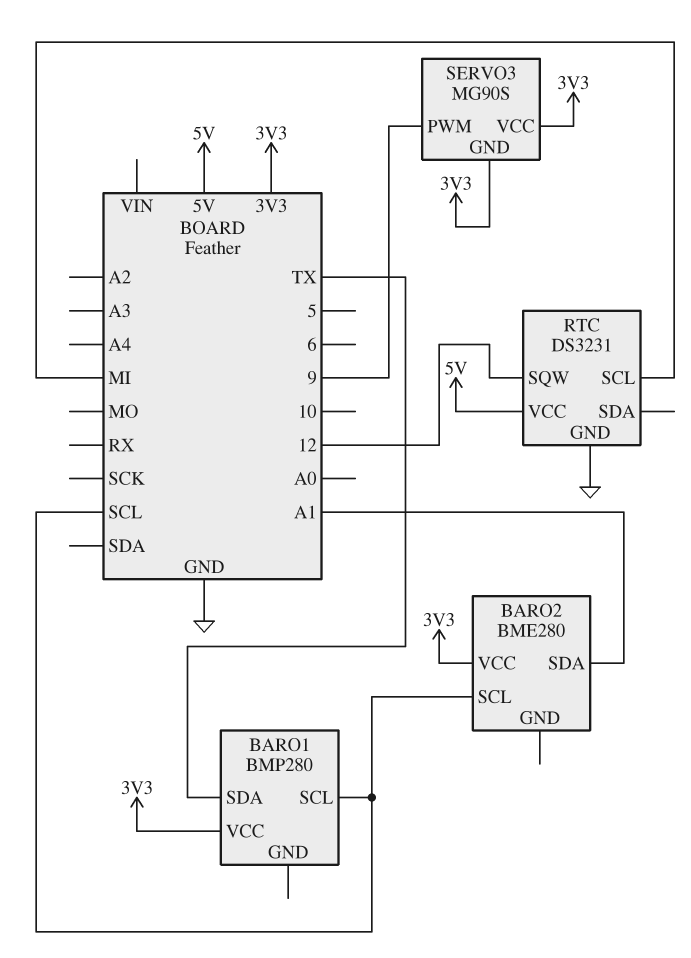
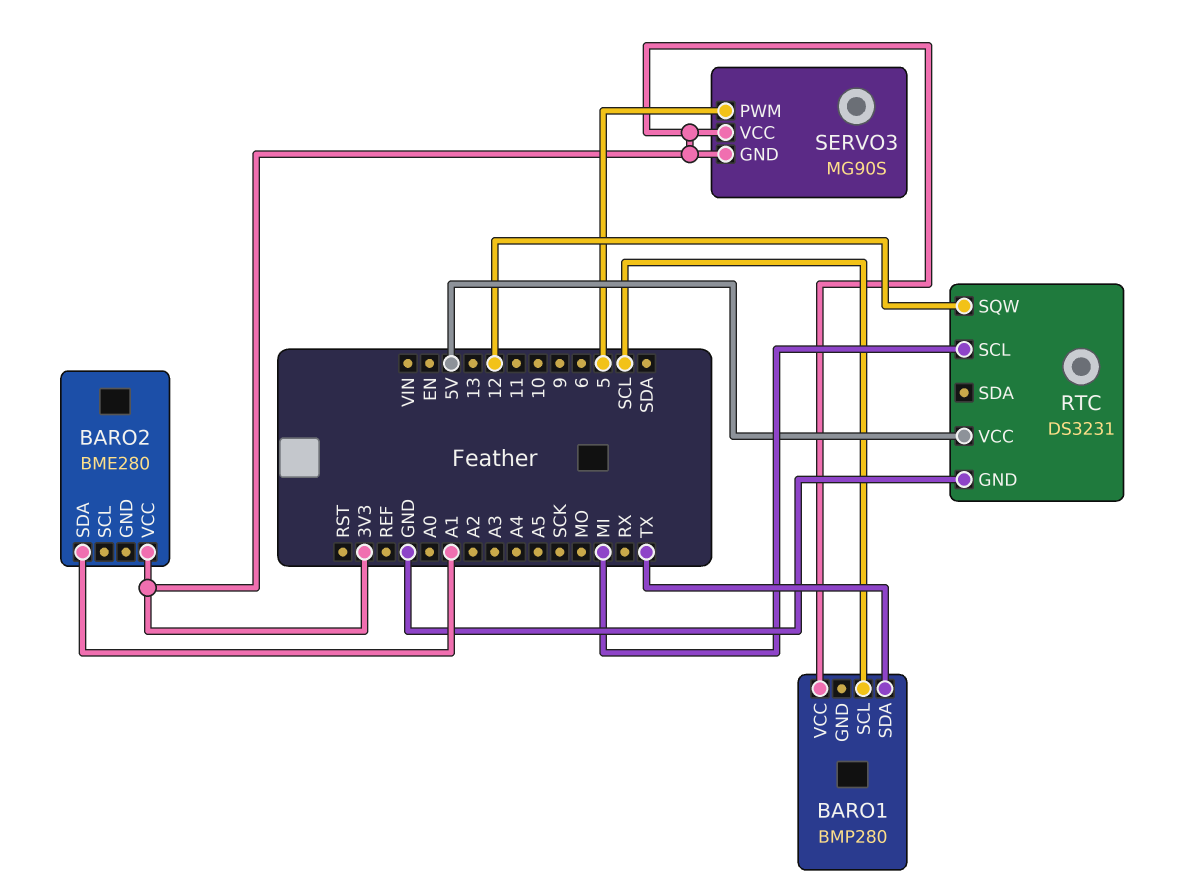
BARO2 pin SCL: SCL -> none
SERVO3 pin PWM: 9 -> 5

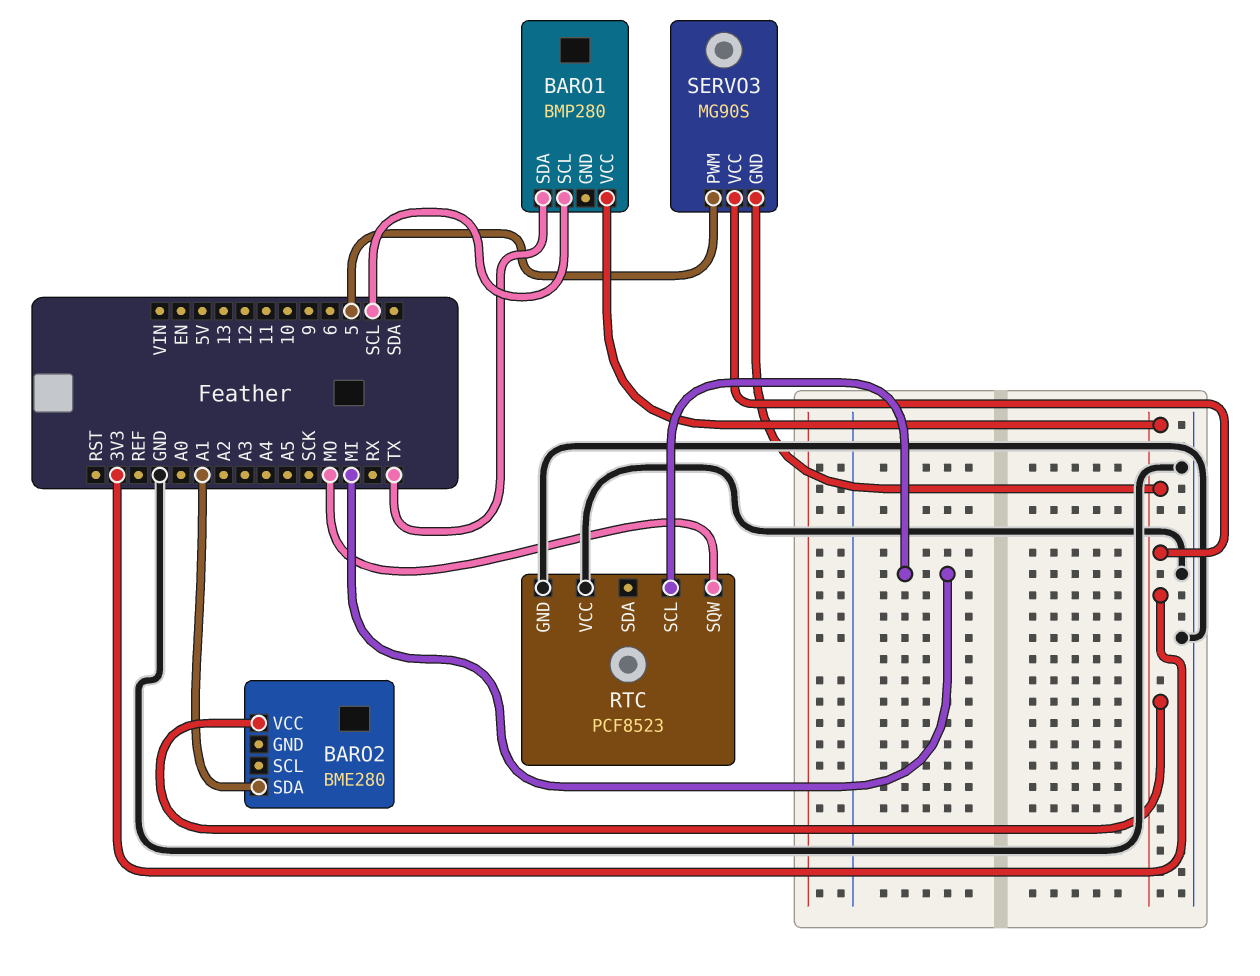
RTC: DS3231 -> PCF8523
RTC pin SQW: 12 -> MO
RTC pin VCC: 5V -> GND

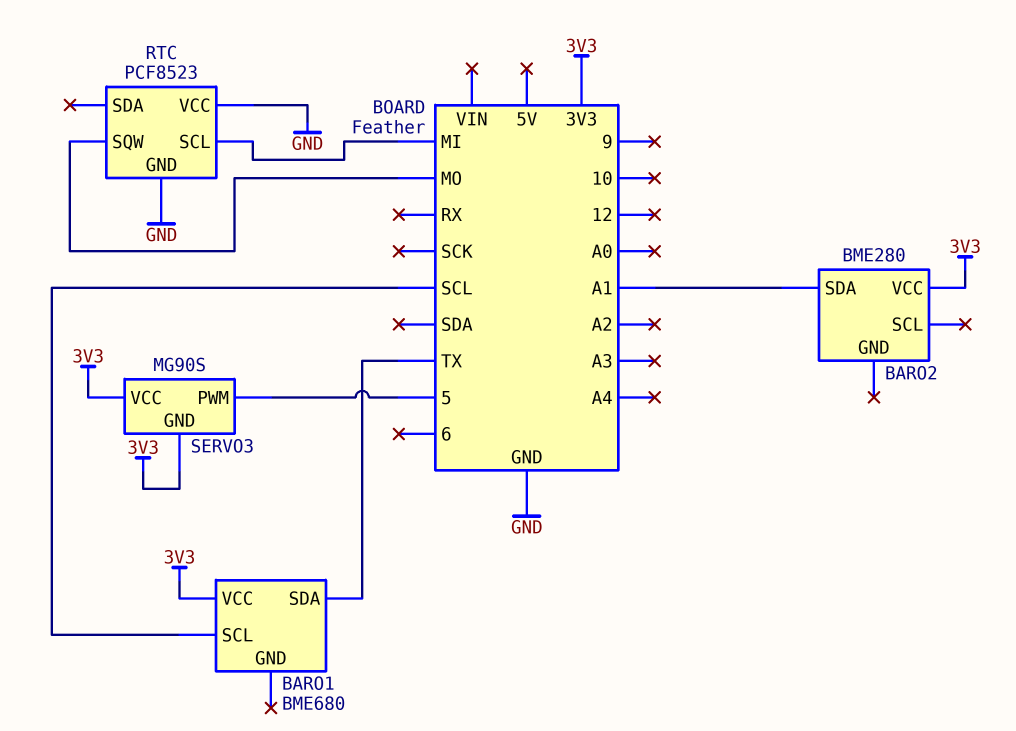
BARO1: BMP280 -> BME680

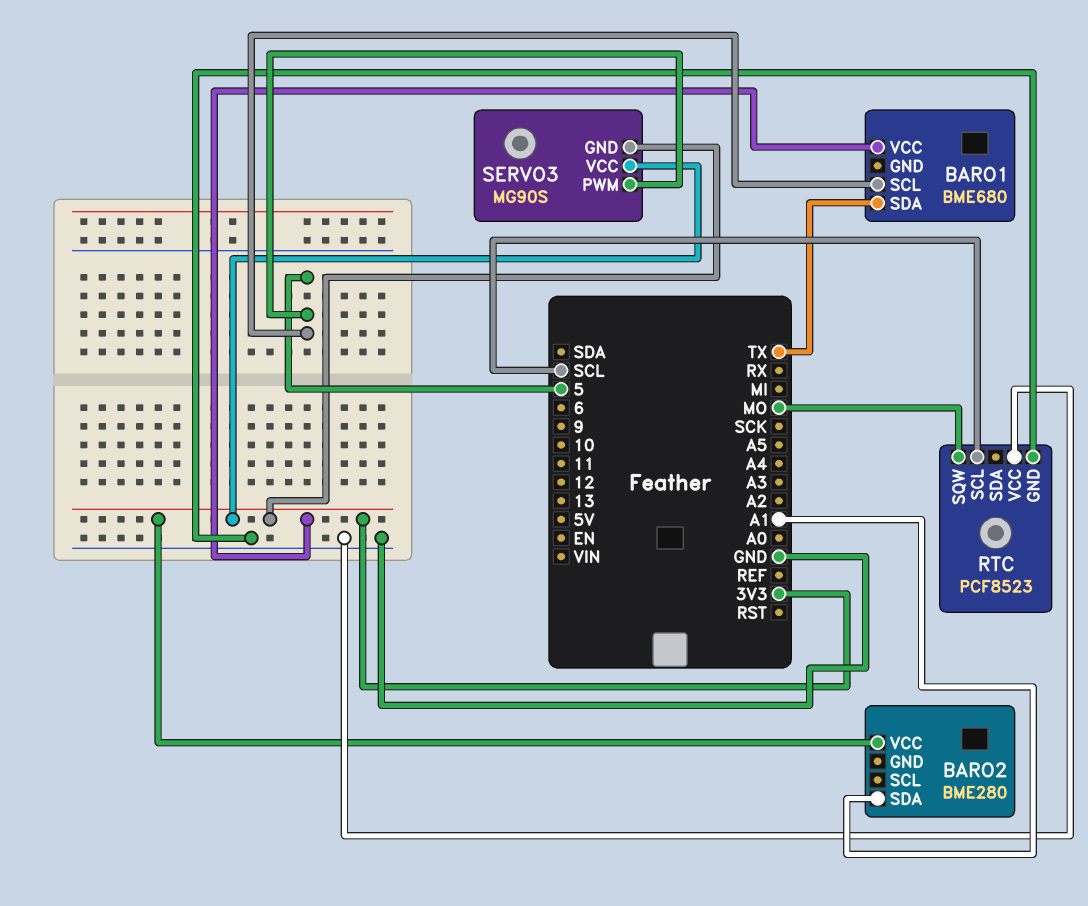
BARO1 pin SCL: SCL -> 5
RTC pin SCL: MI -> SCL

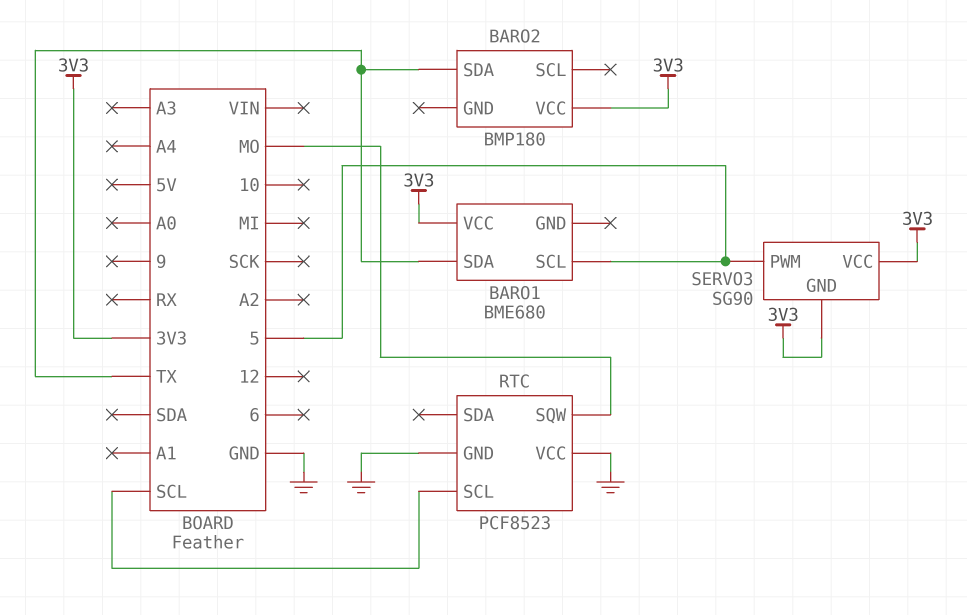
BARO2: BME280 -> BMP180
BARO2 pin SDA: A1 -> TX
SERVO3: MG90S -> SG90

